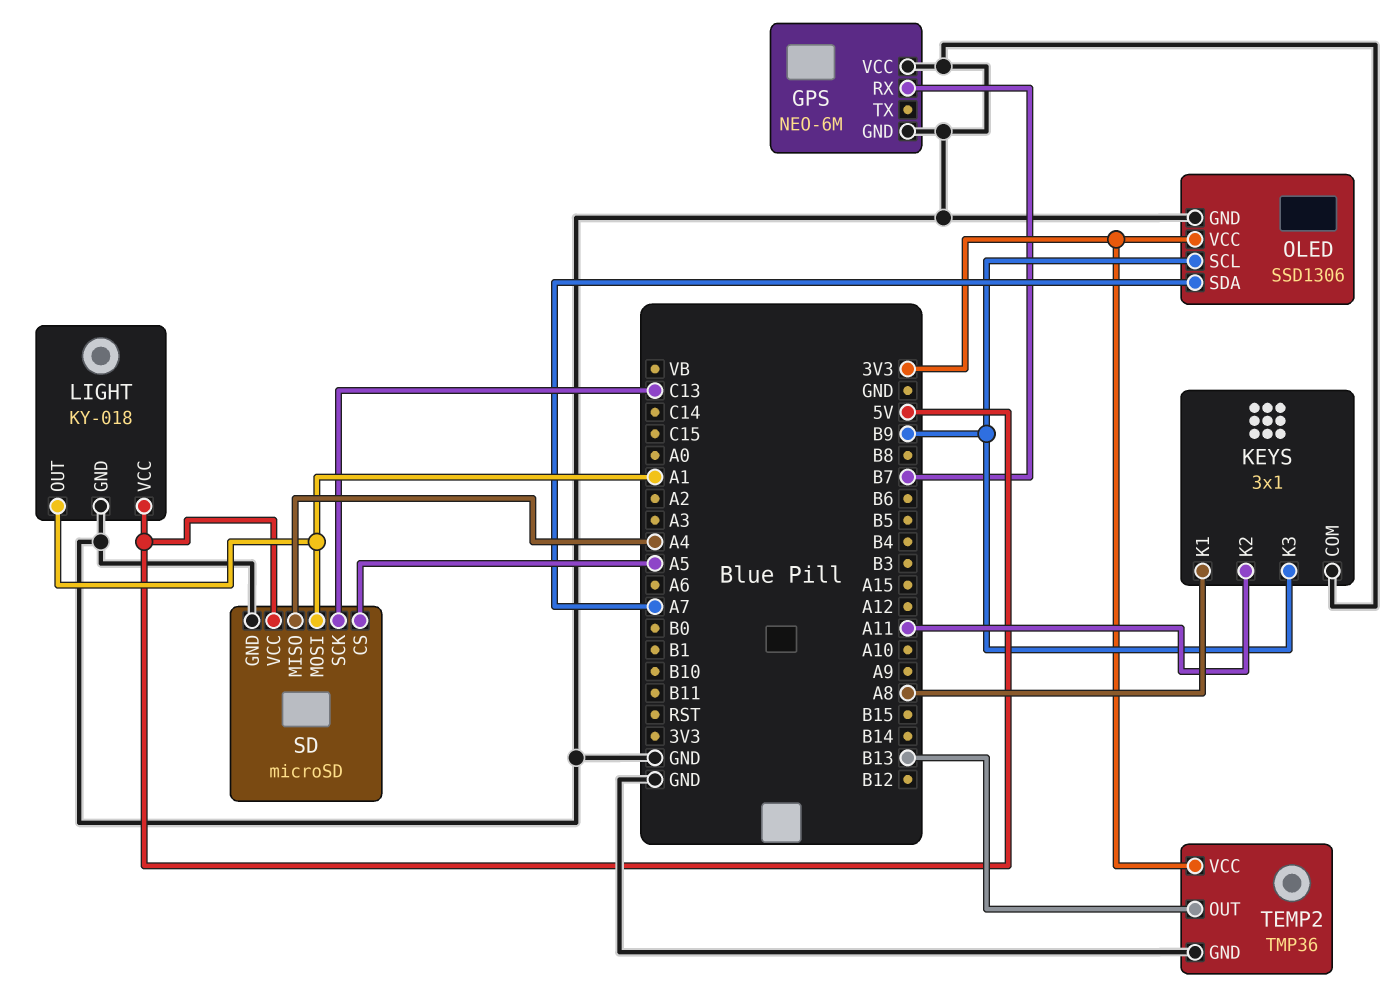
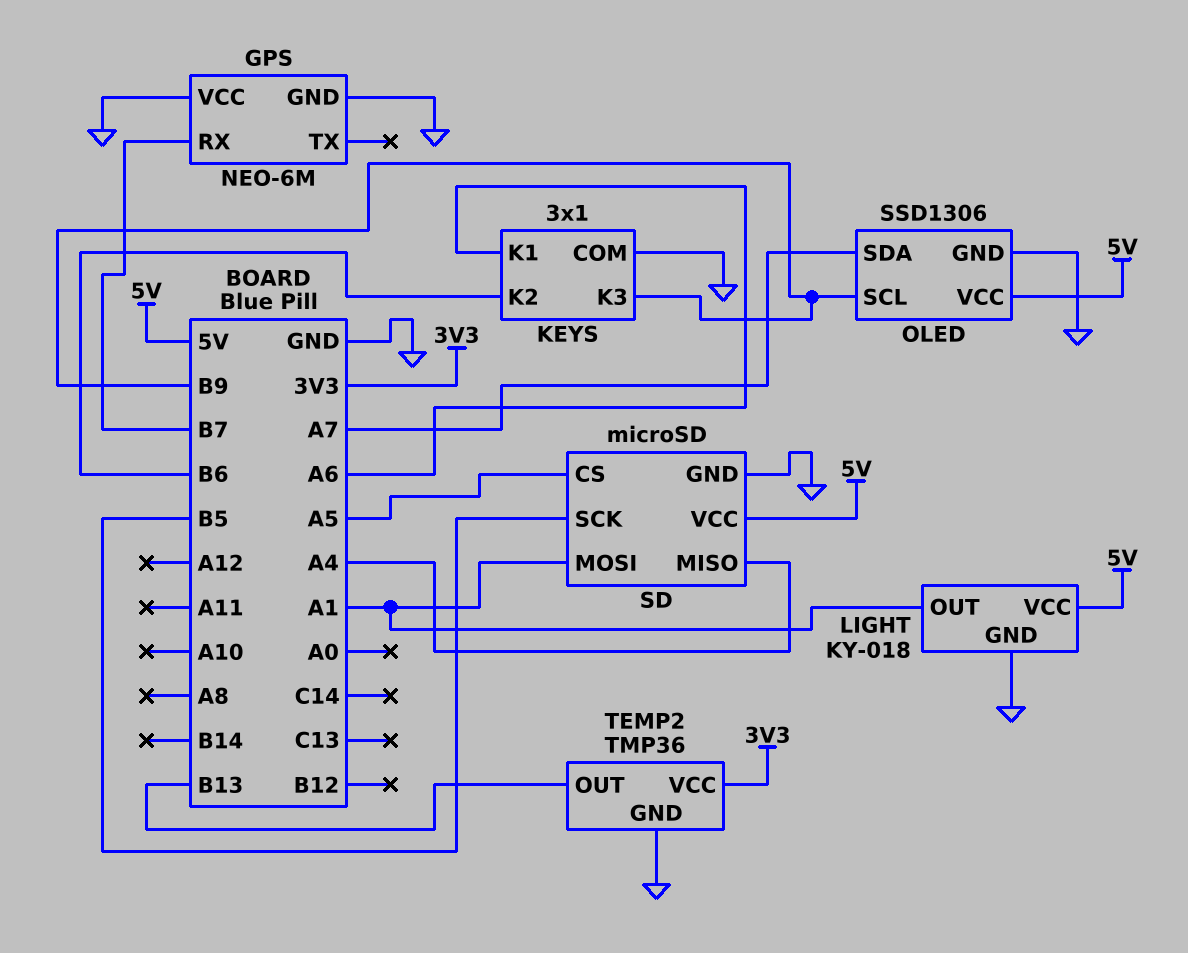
KEYS pin K1: A8 -> A6
KEYS pin K2: A11 -> B6
OLED pin VCC: 3V3 -> 5V
SD pin SCK: C13 -> B5

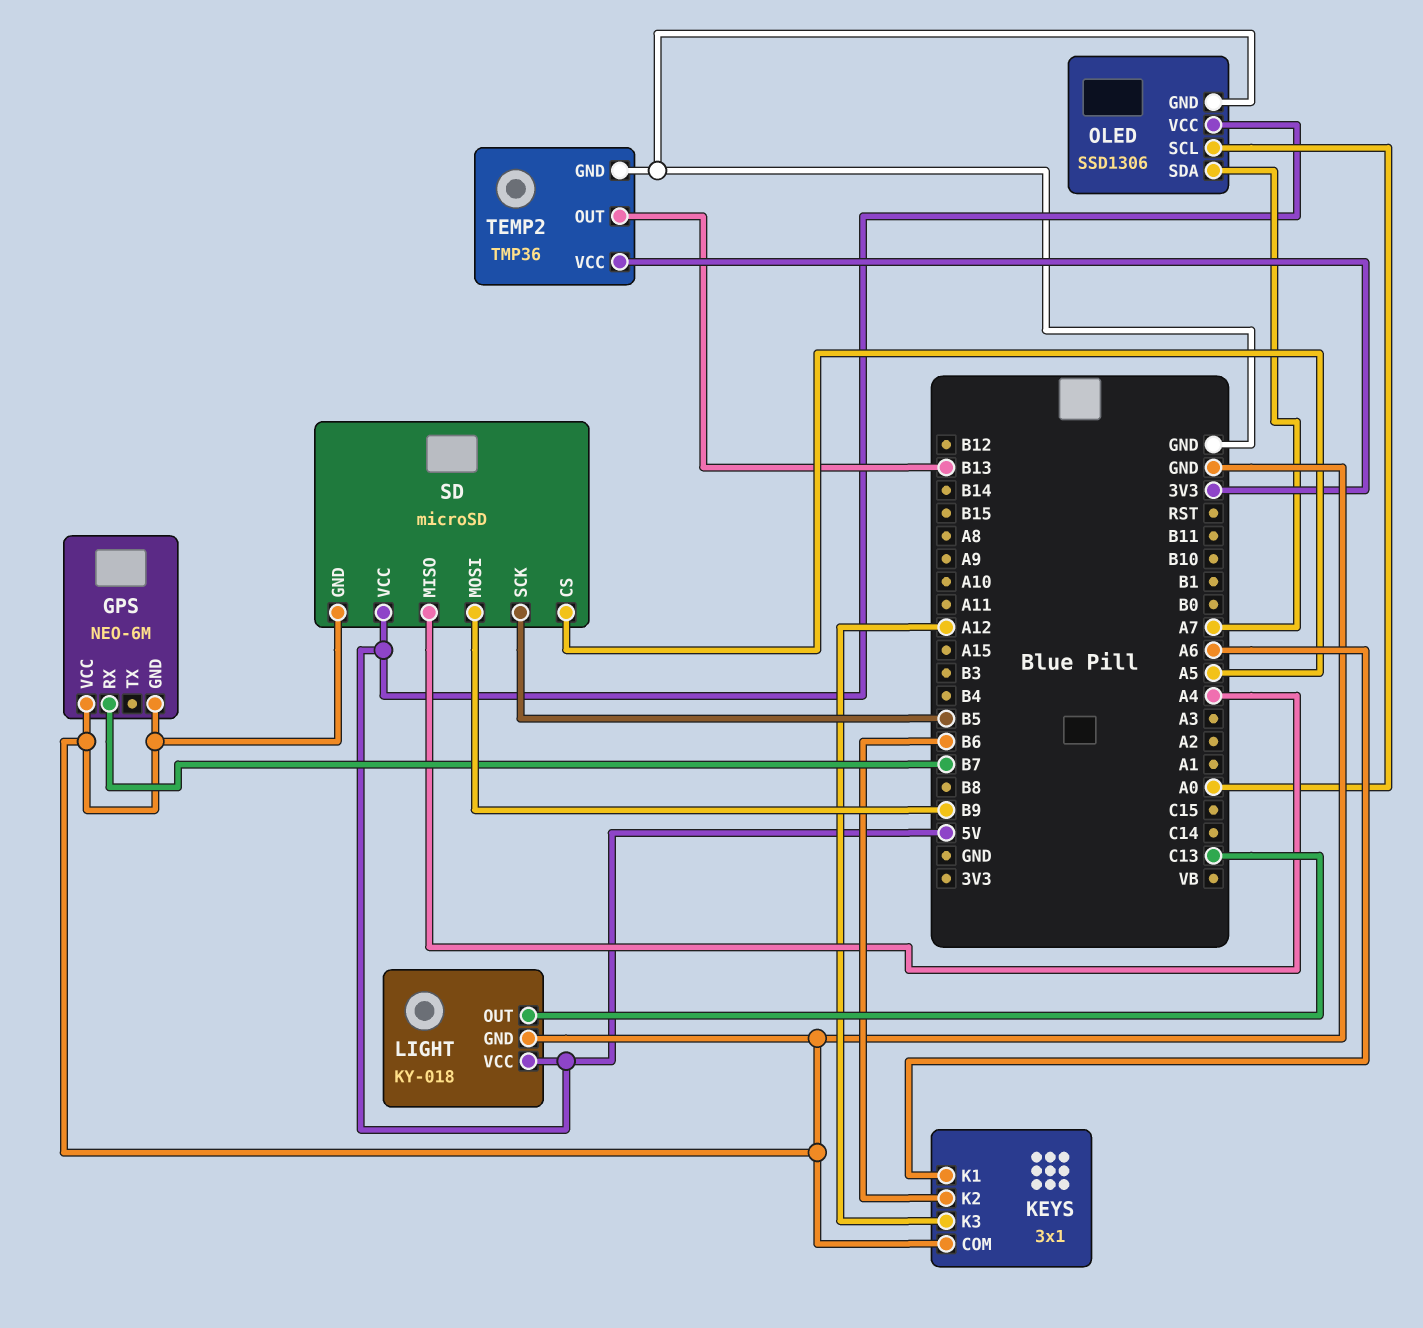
KEYS pin K3: B9 -> A12
LIGHT pin OUT: A1 -> C13
OLED pin SCL: B9 -> A0
SD pin MOSI: A1 -> B9

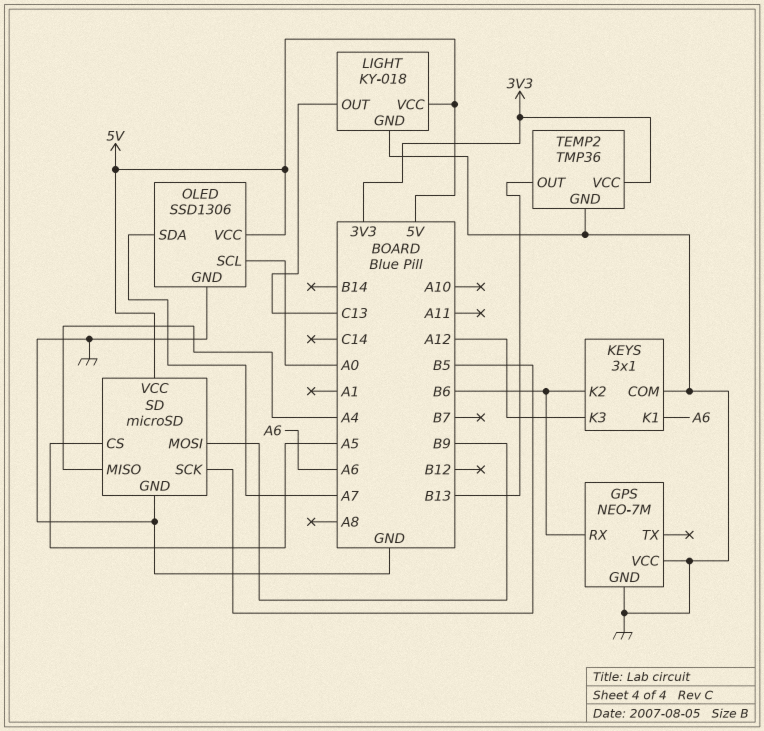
GPS: NEO-6M -> NEO-7M
GPS pin RX: B7 -> B6

